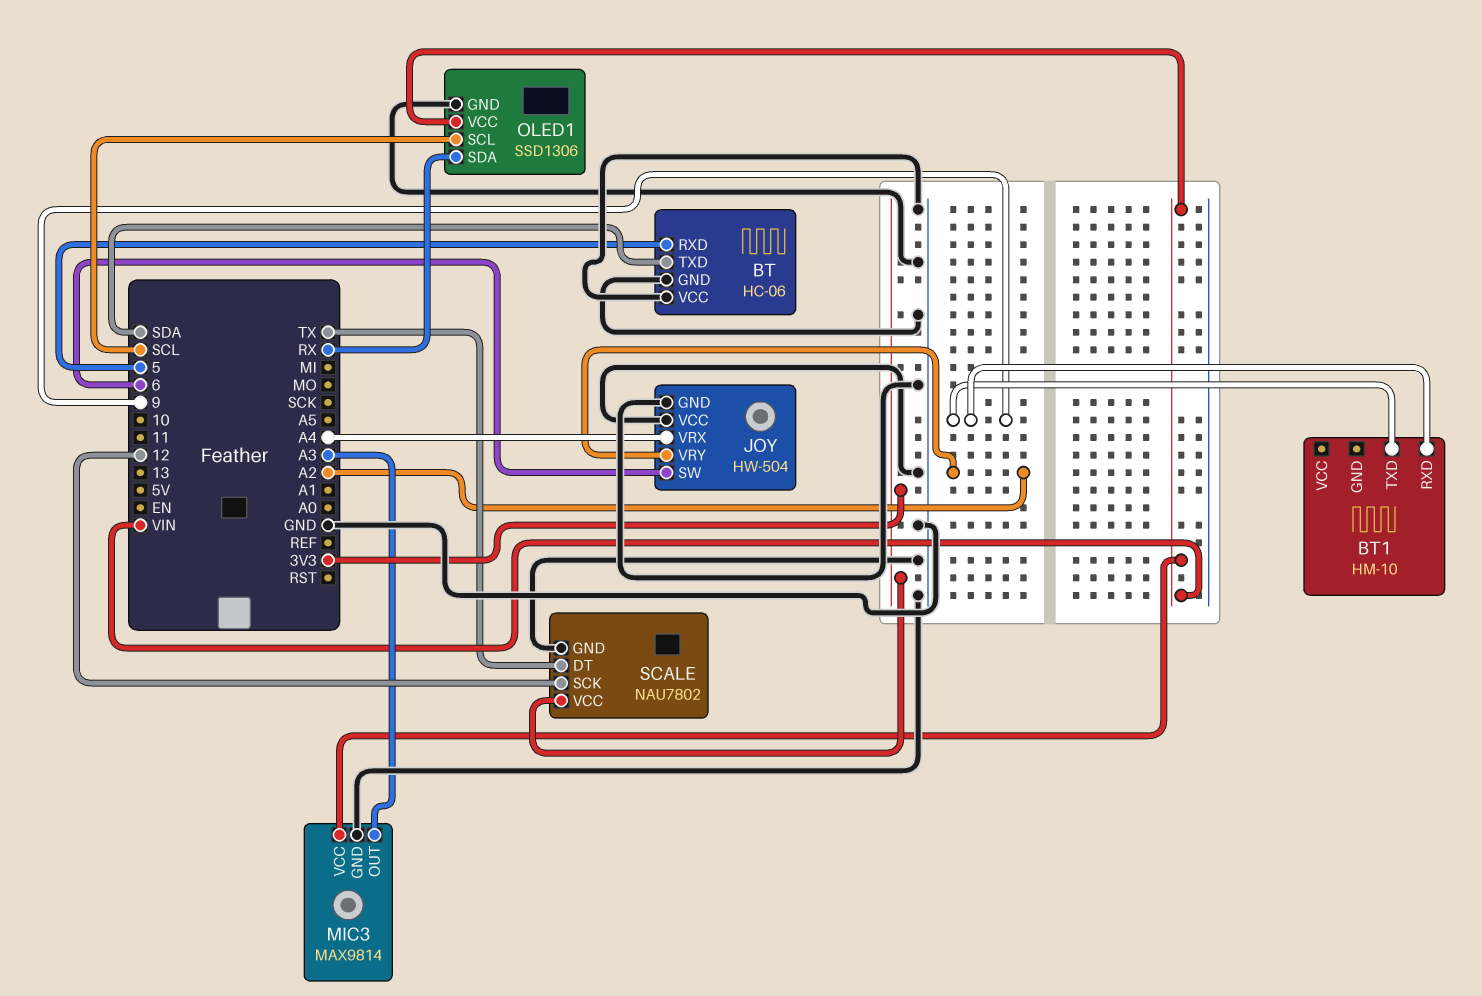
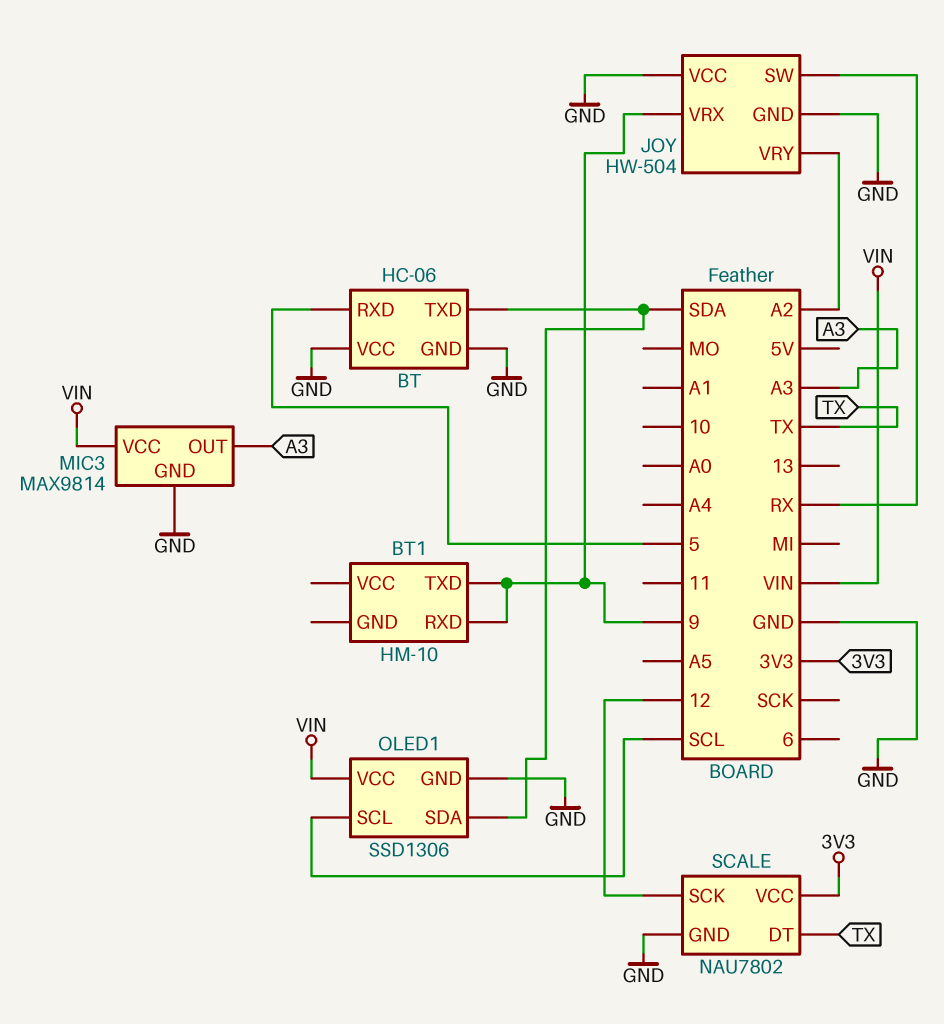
JOY pin SW: 6 -> RX
JOY pin VRX: A4 -> 9
OLED1 pin SDA: RX -> SDA

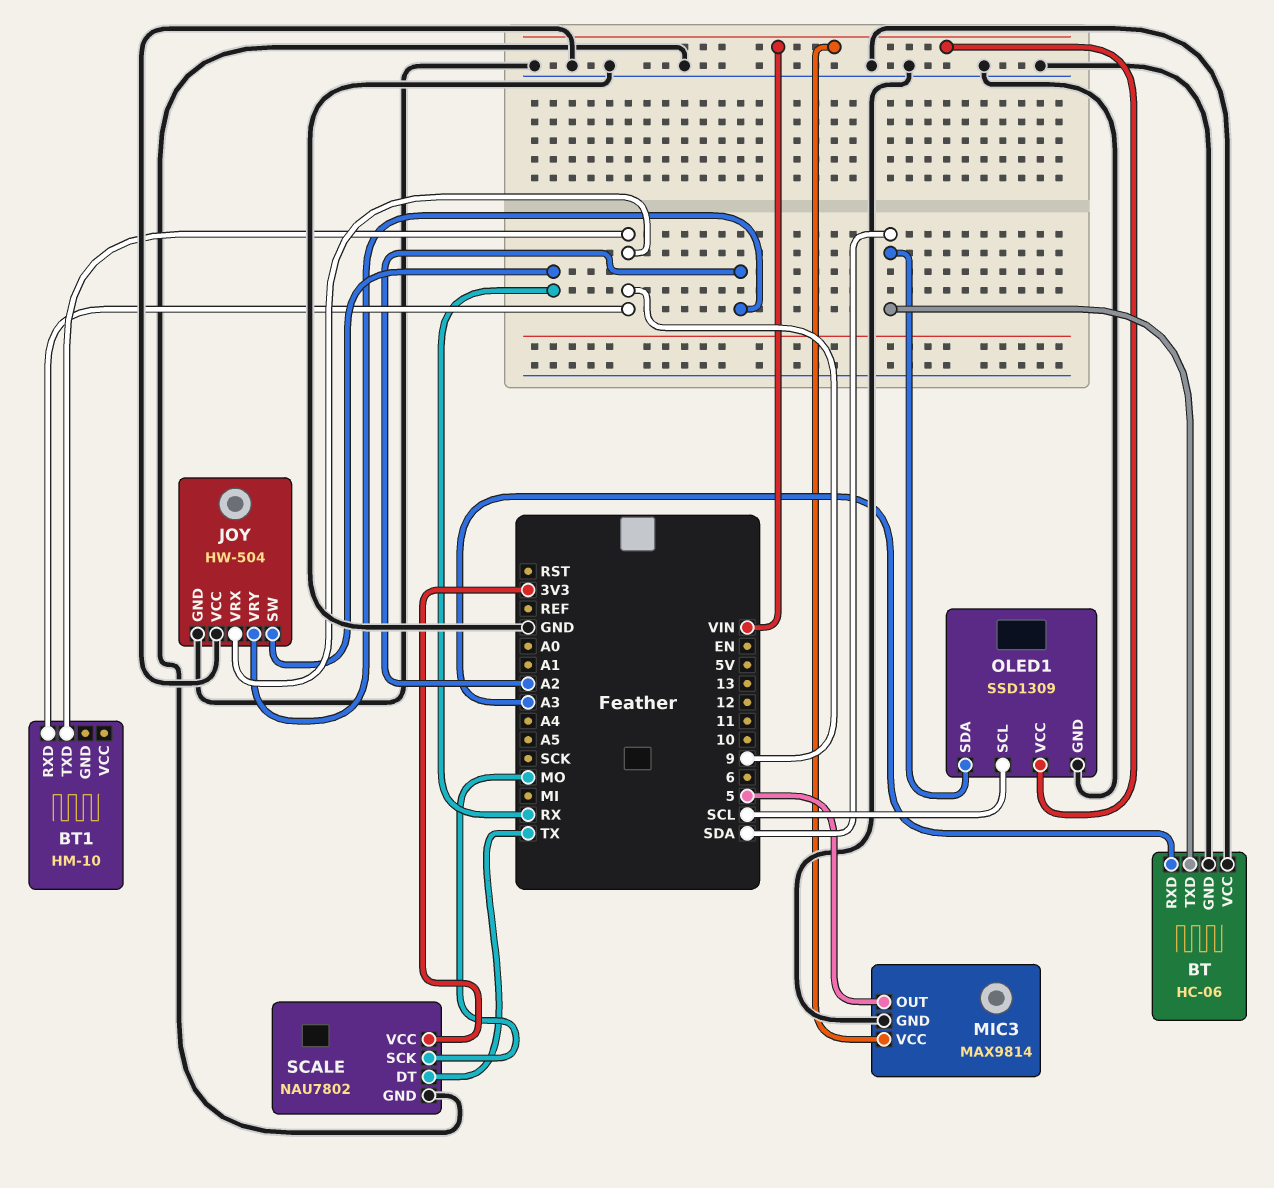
BT pin RXD: 5 -> A3
MIC3 pin OUT: A3 -> 5
OLED1: SSD1306 -> SSD1309
SCALE pin SCK: 12 -> MO

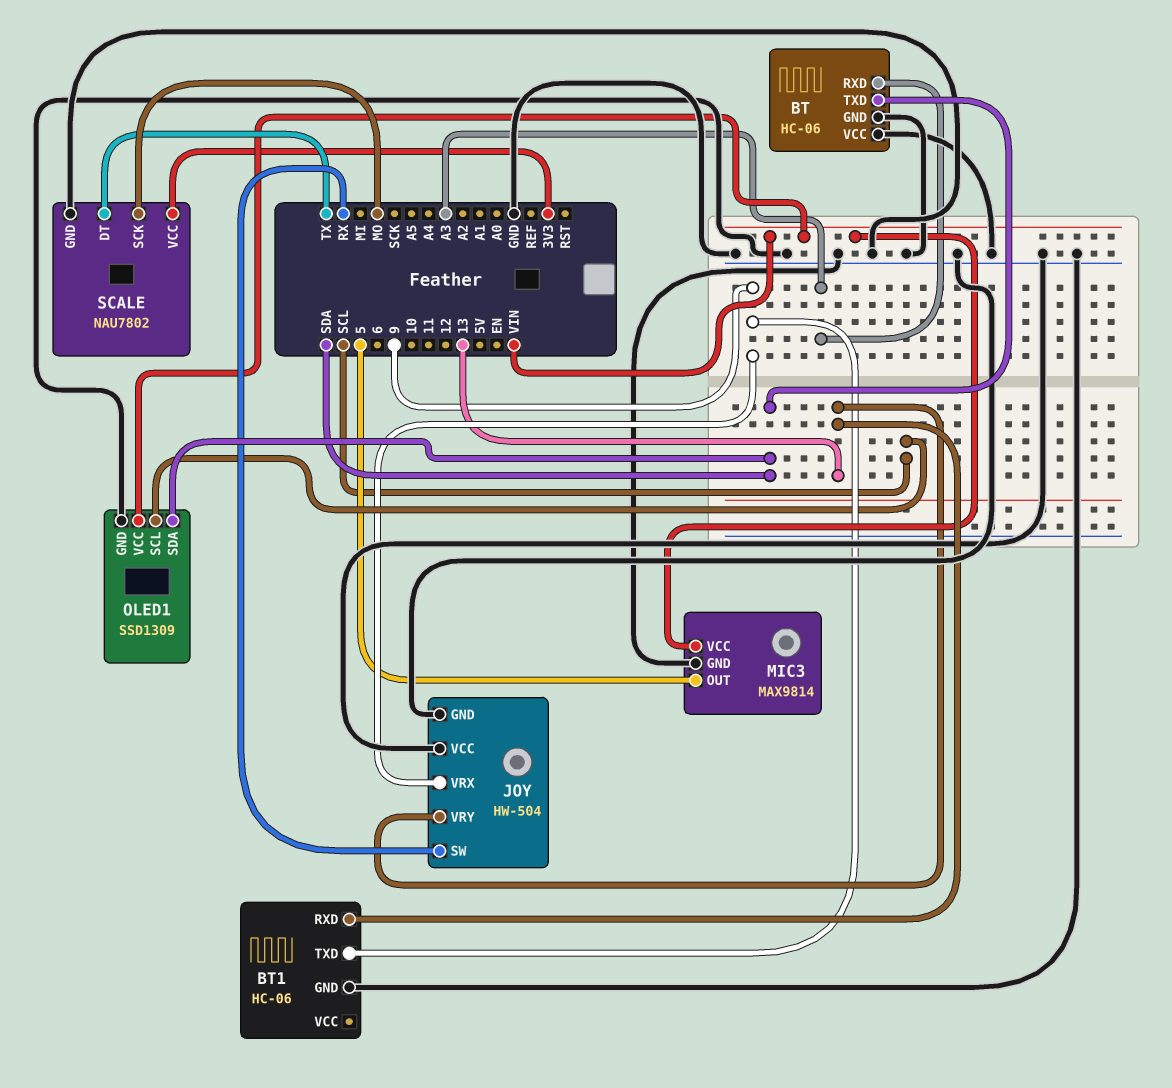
BT1: HM-10 -> HC-06
BT1 pin GND: none -> GND
BT1 pin RXD: 9 -> 13
JOY pin VRY: A2 -> 13

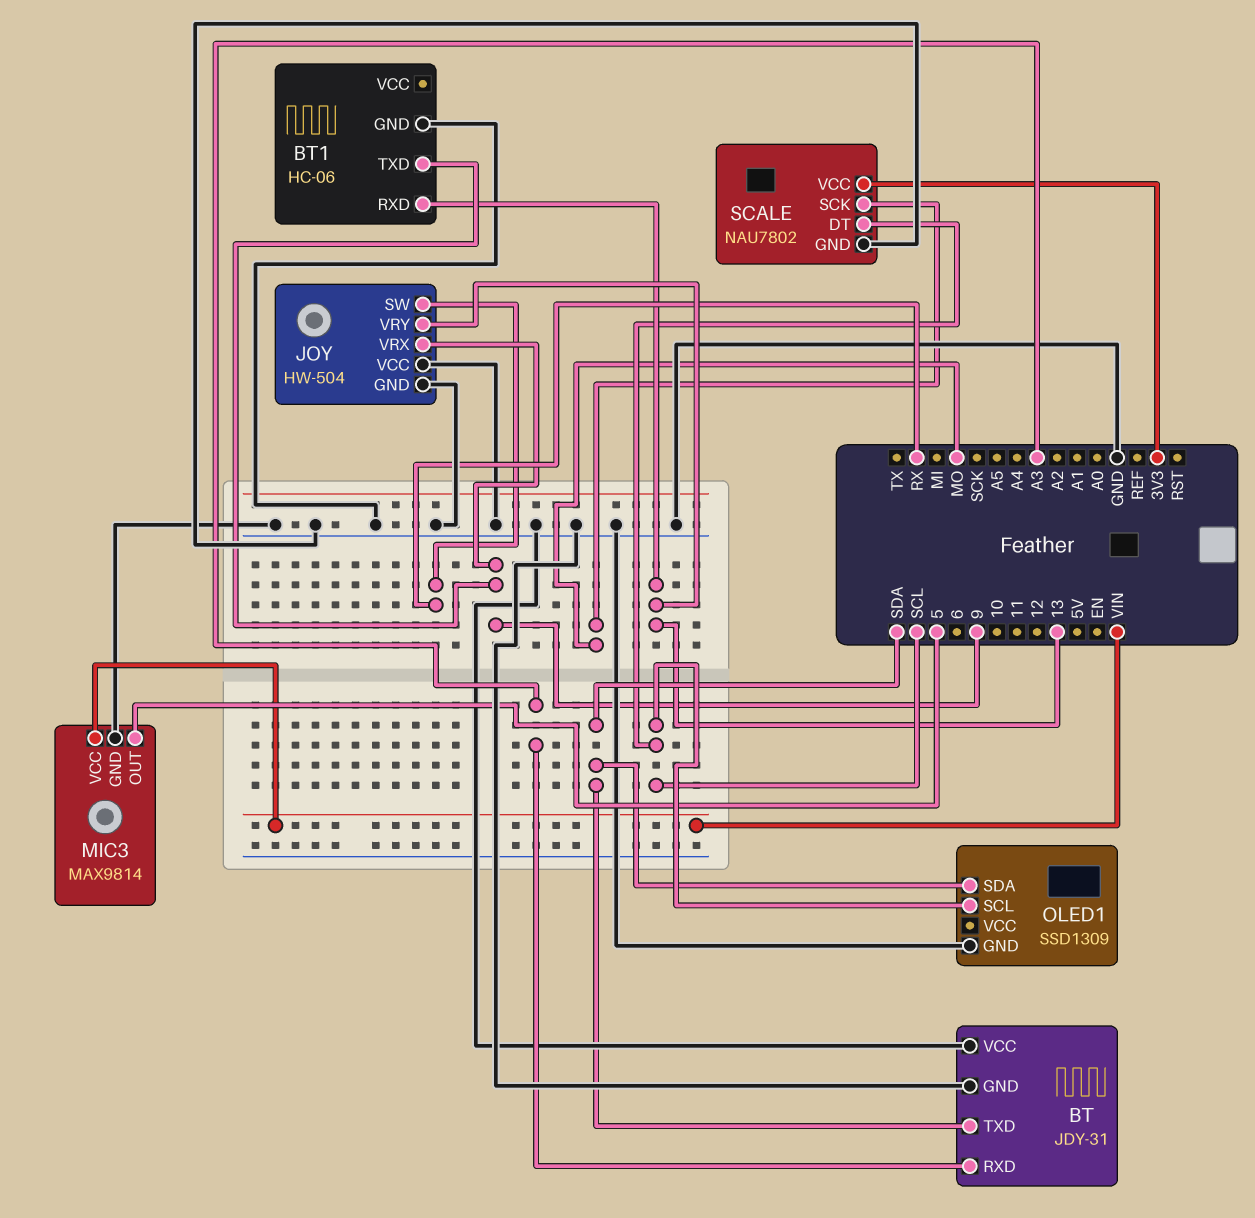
BT: HC-06 -> JDY-31
OLED1 pin VCC: VIN -> none
SCALE pin DT: TX -> SCL

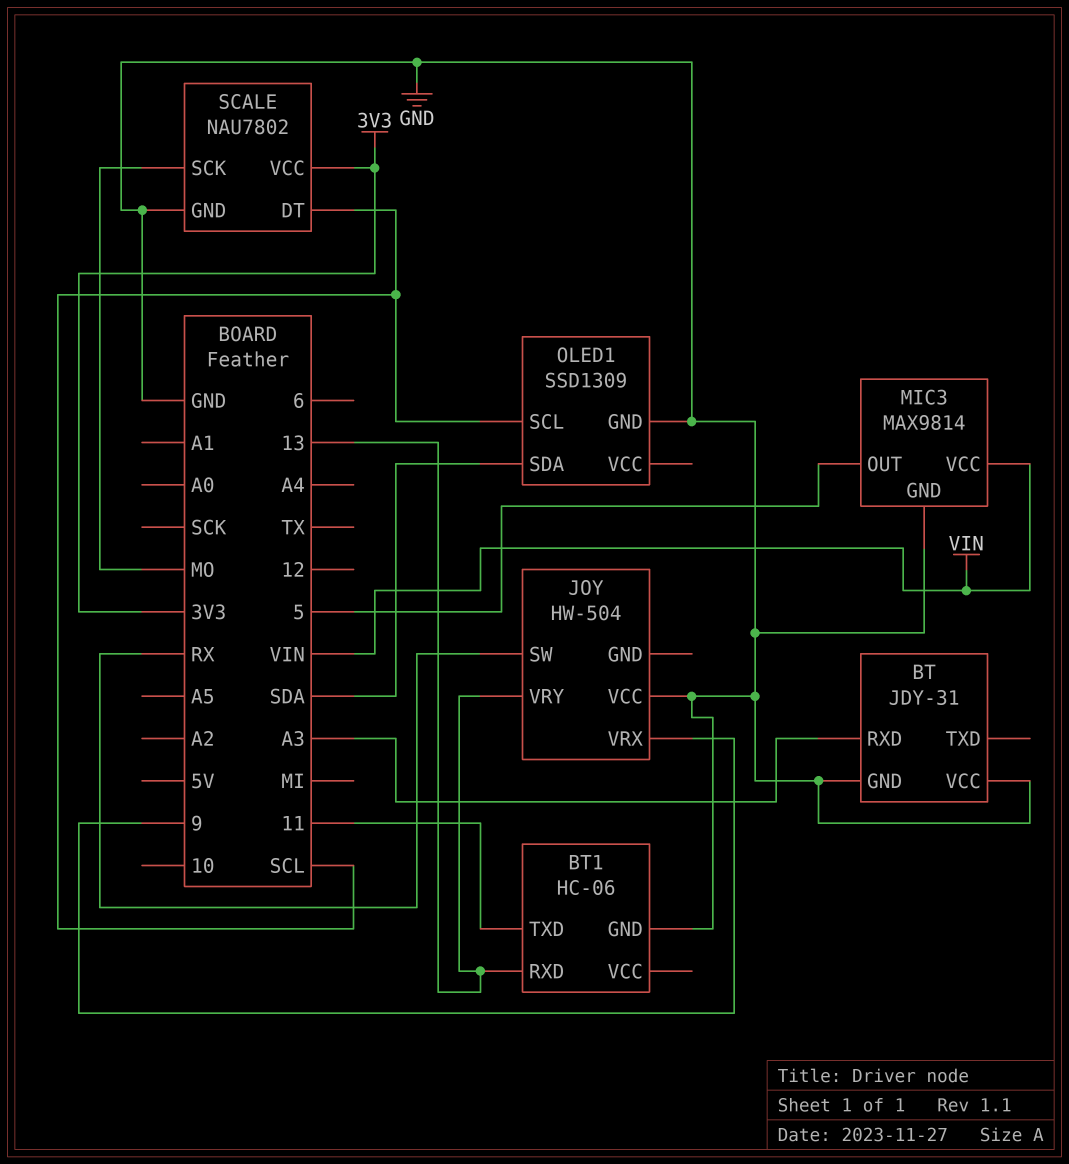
BT pin TXD: SDA -> none
BT1 pin TXD: 9 -> 11
JOY pin GND: GND -> none

